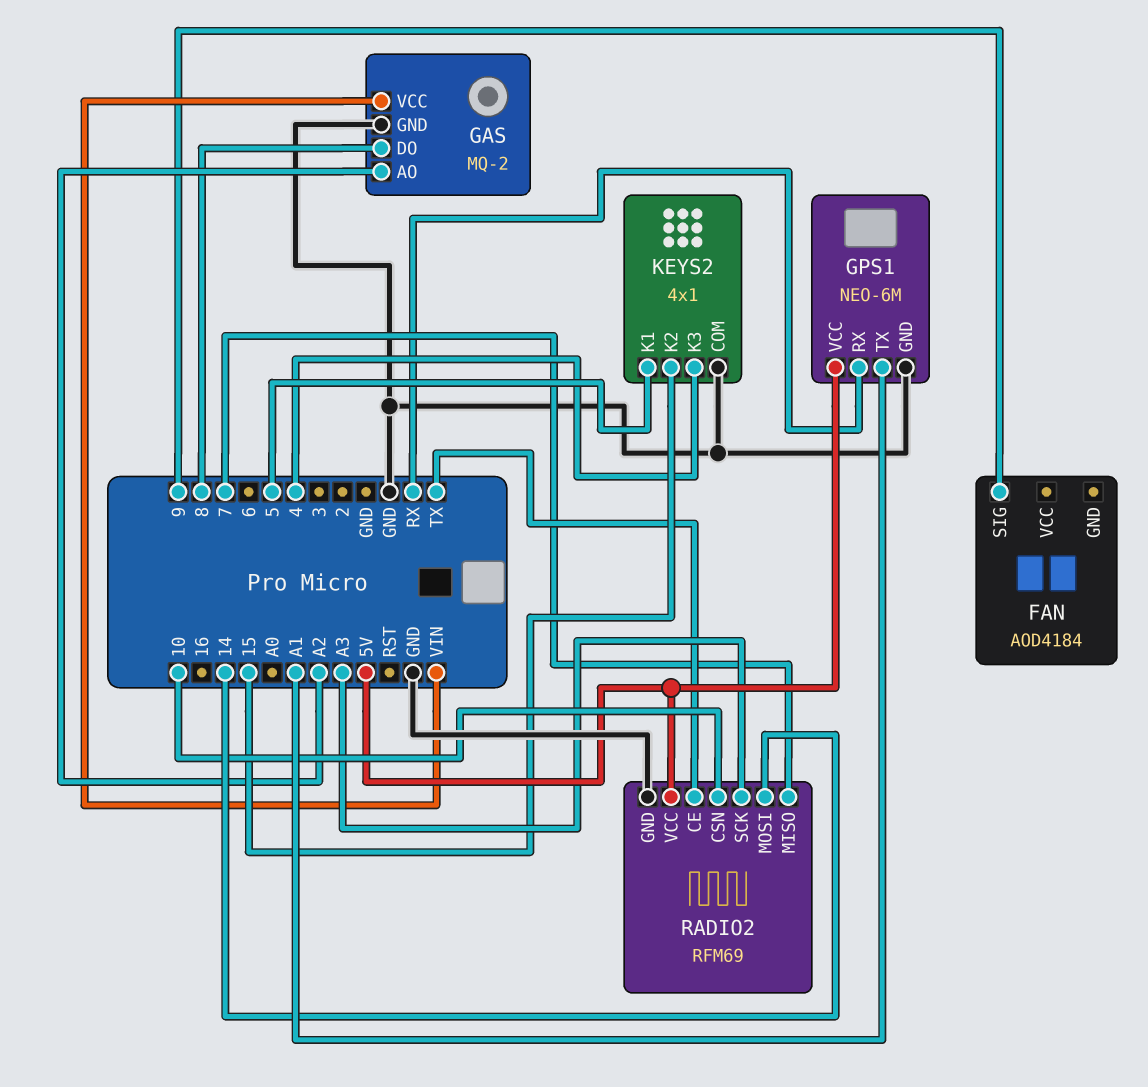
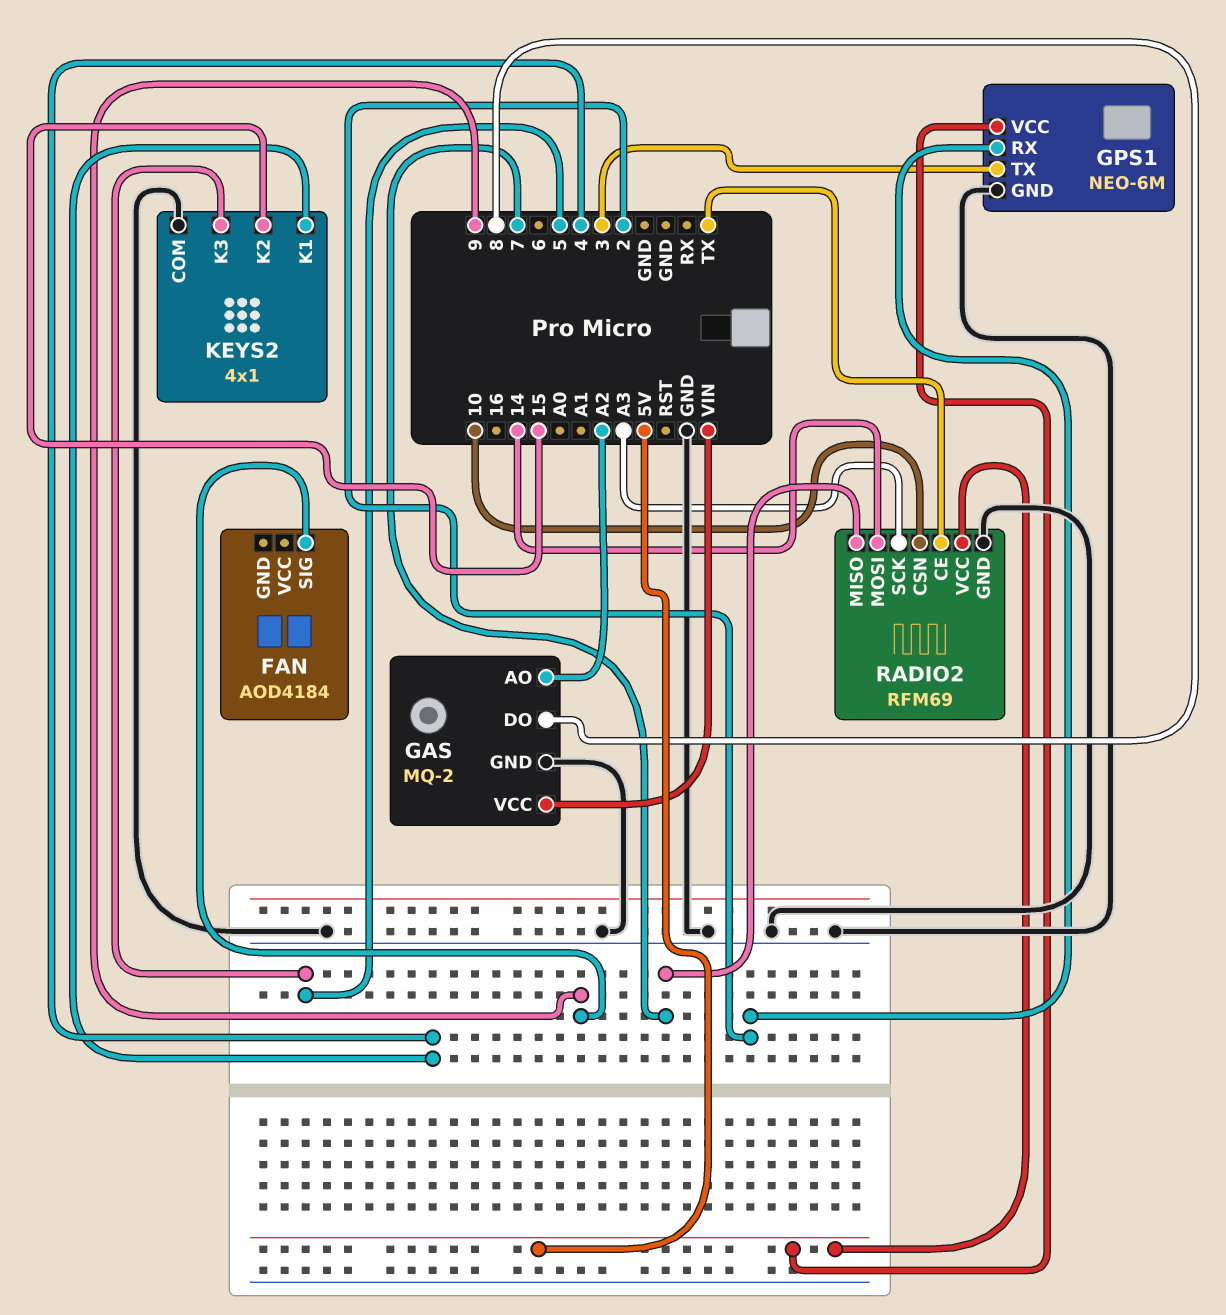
GPS1 pin RX: RX -> 2
GPS1 pin TX: A1 -> 3
KEYS2 pin K1: 5 -> 4
KEYS2 pin K3: 4 -> 5

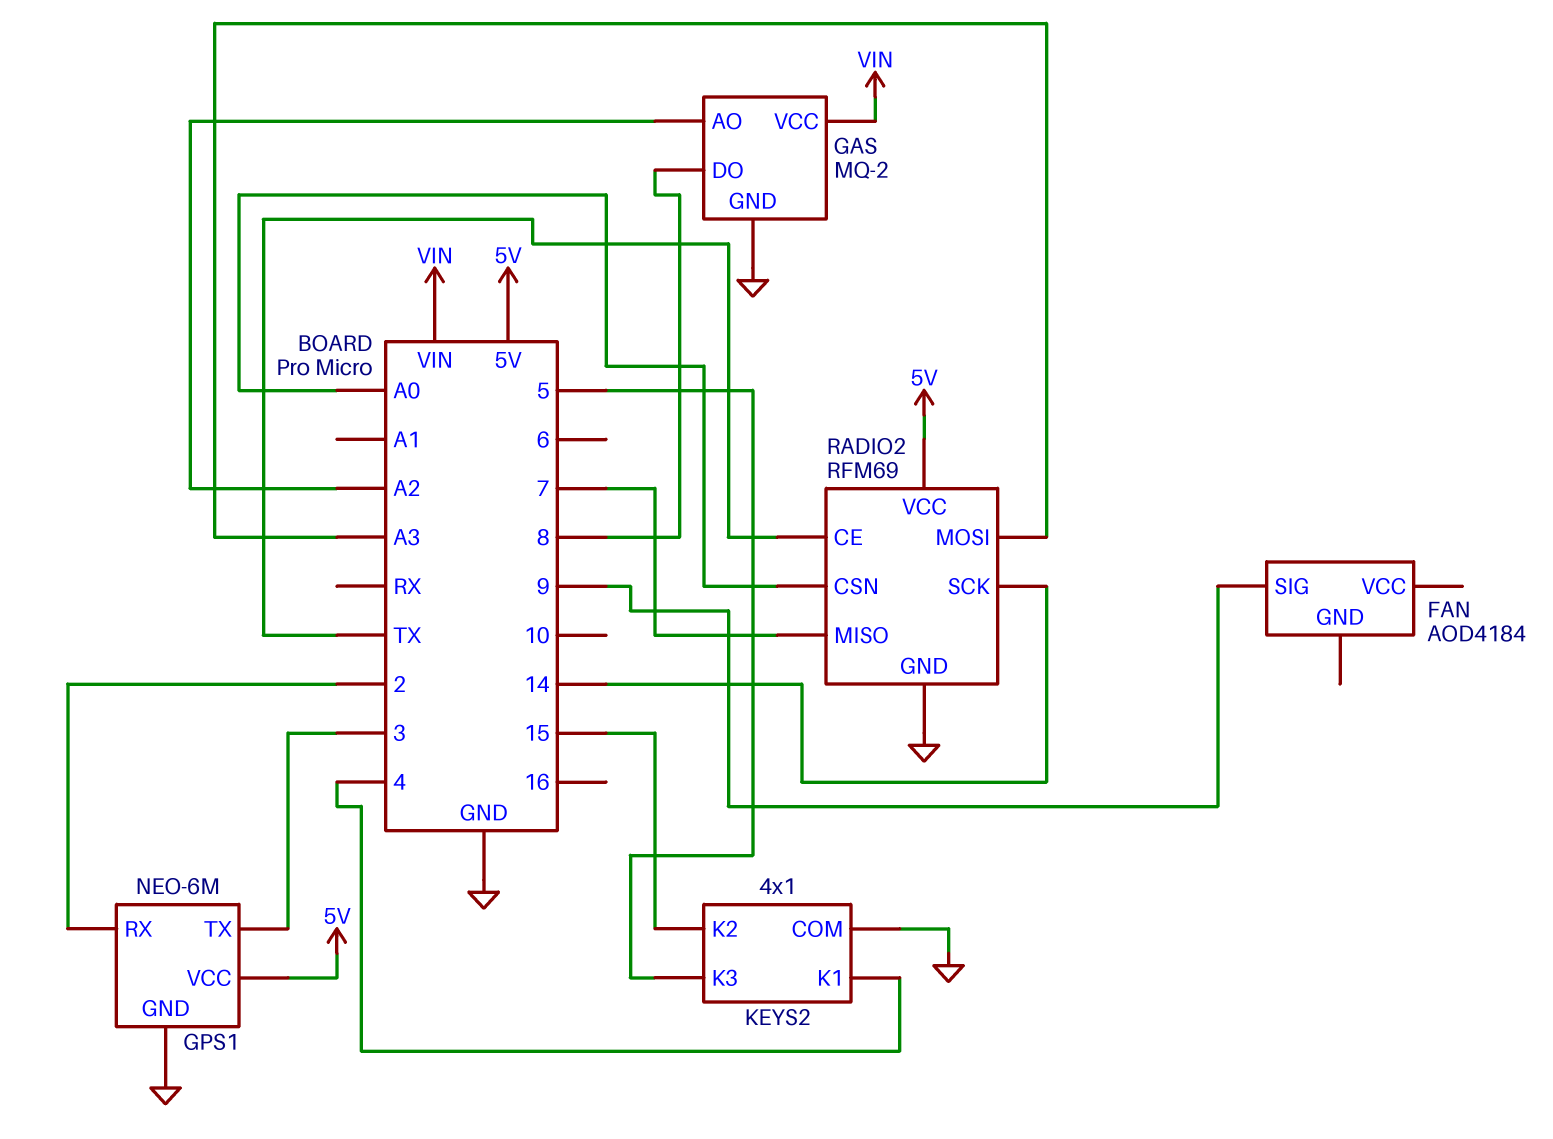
RADIO2 pin CSN: 10 -> A0
RADIO2 pin MOSI: 14 -> A3
RADIO2 pin SCK: A3 -> 14

